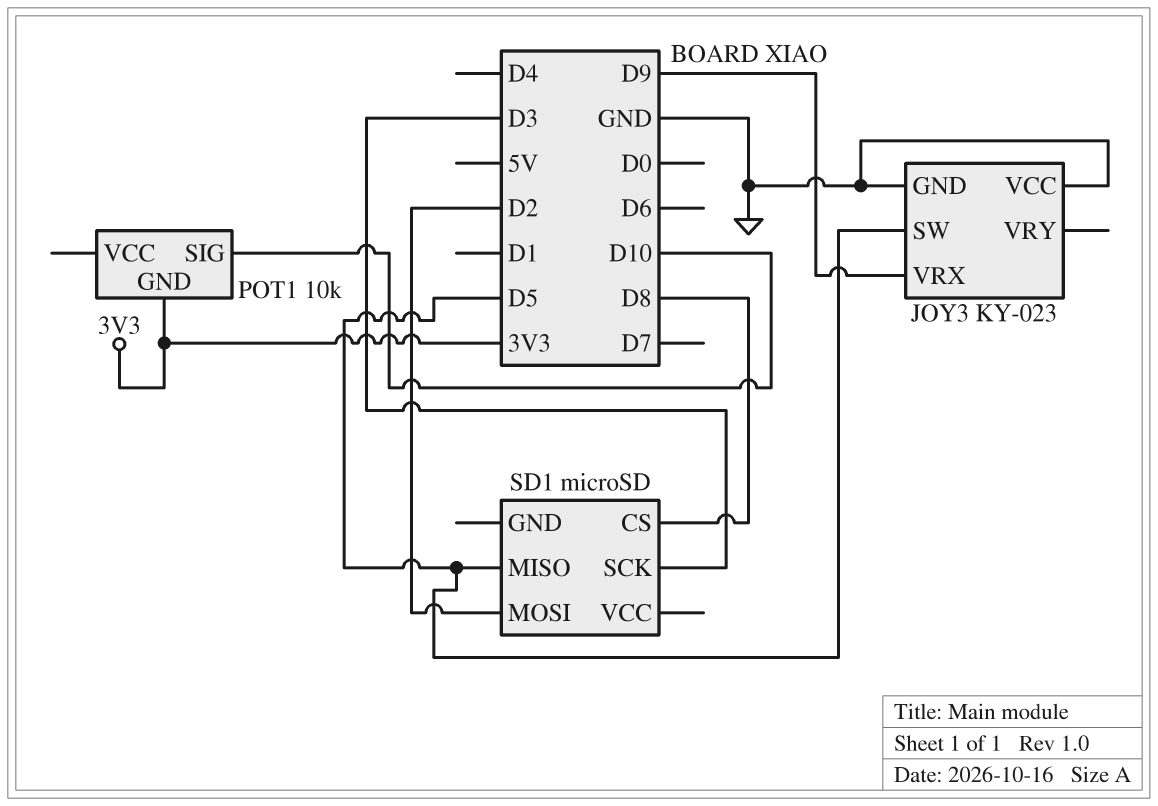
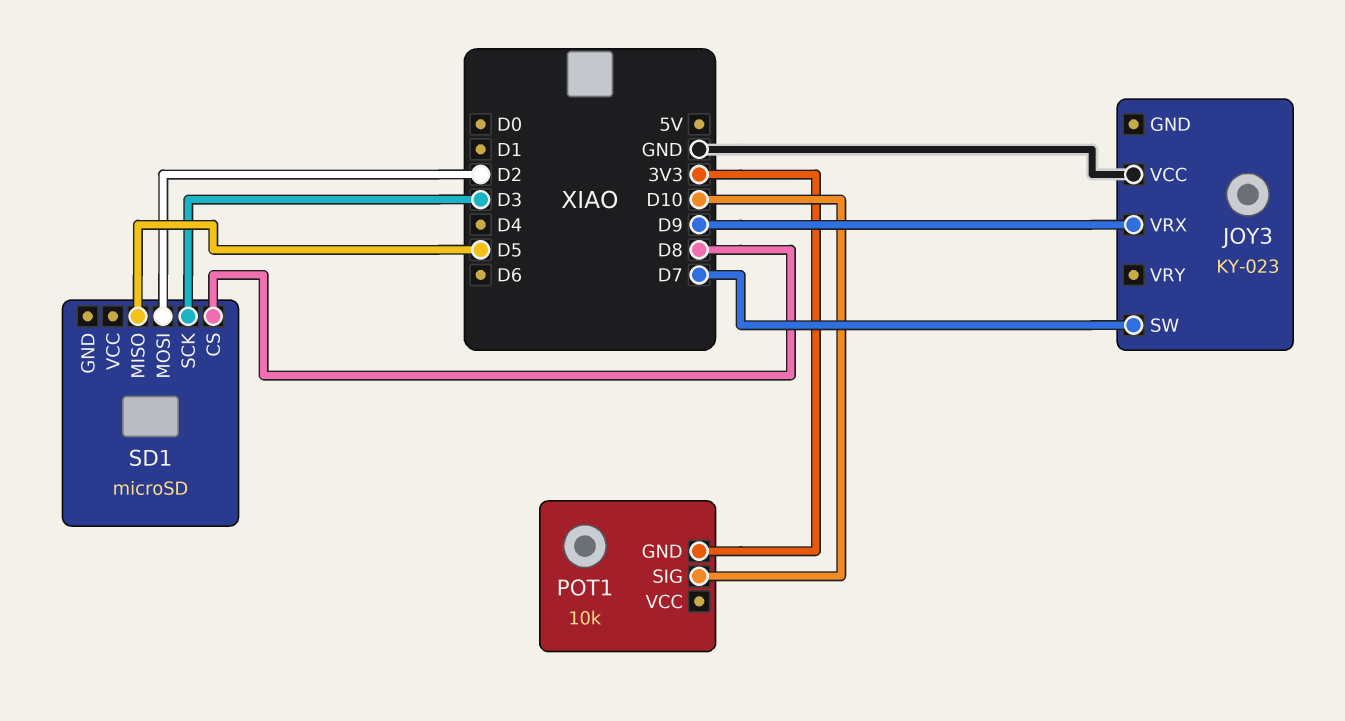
JOY3 pin GND: GND -> none
JOY3 pin SW: D5 -> D7

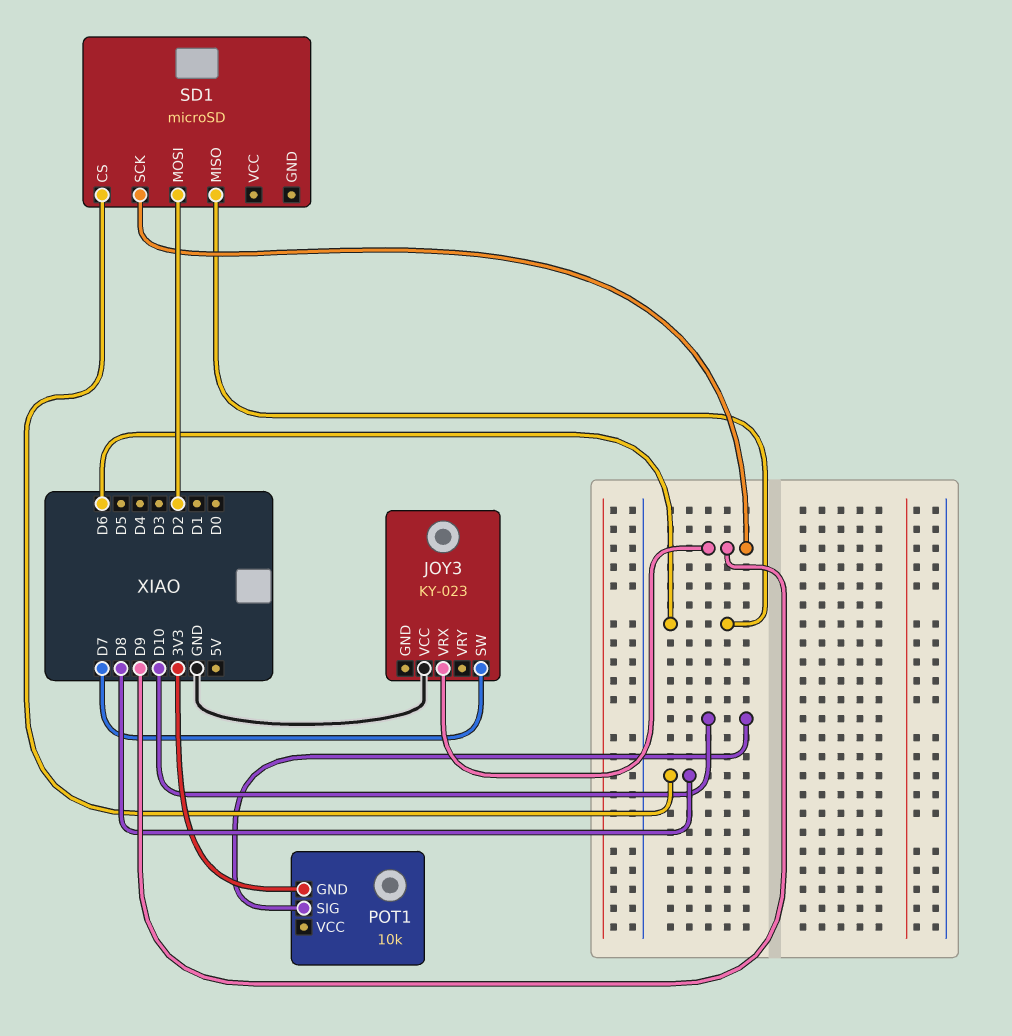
SD1 pin MISO: D5 -> D6
SD1 pin SCK: D3 -> D9

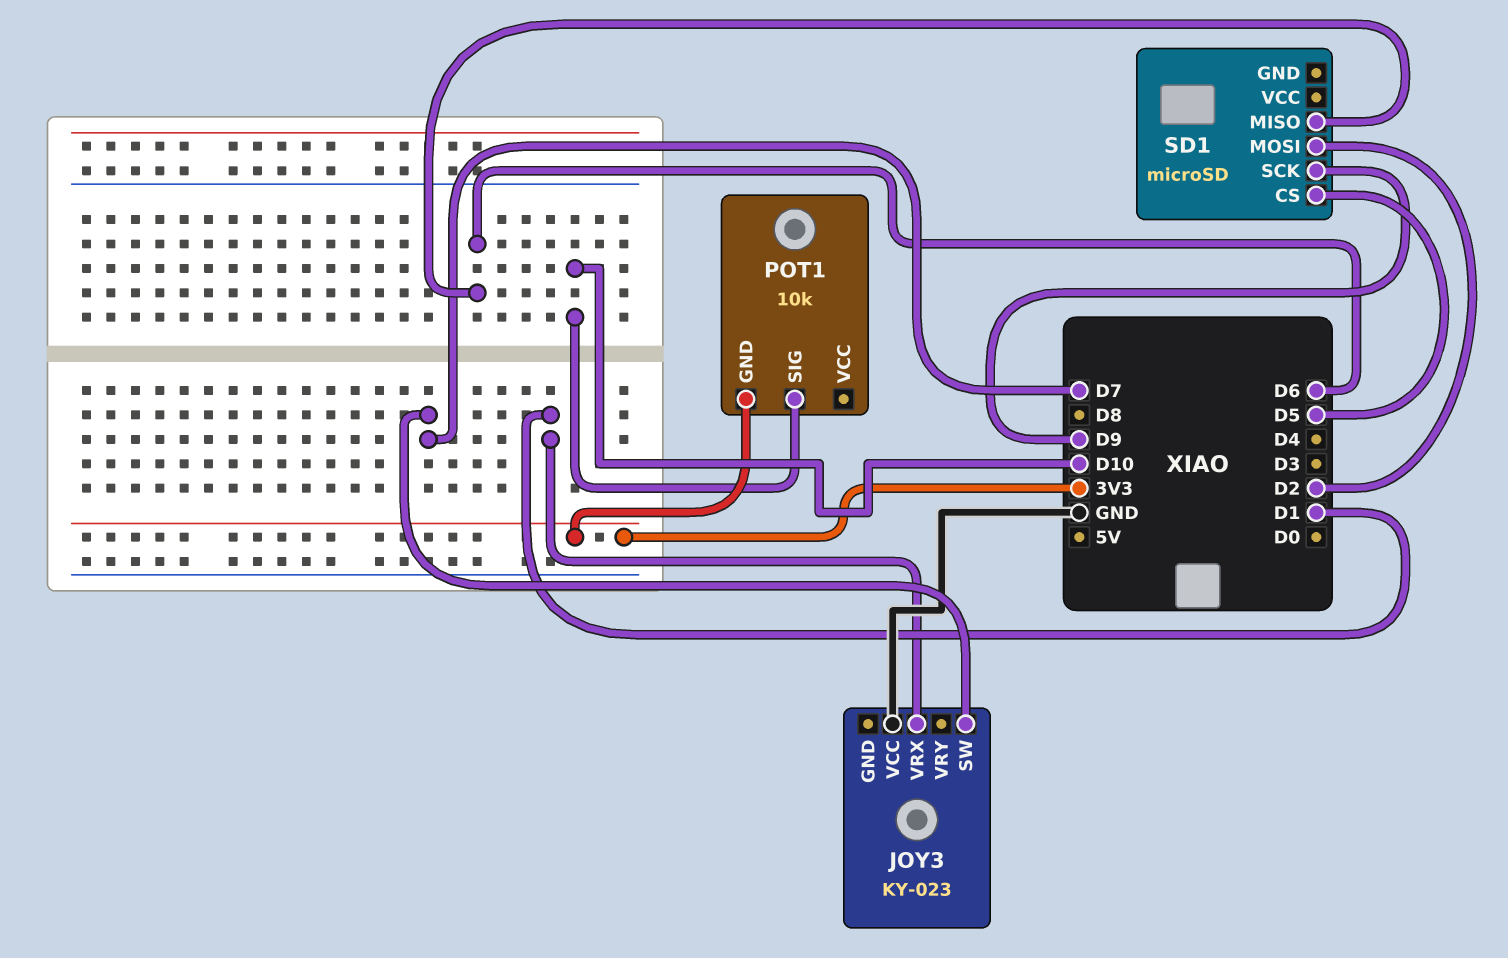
JOY3 pin VRX: D9 -> D1
SD1 pin CS: D8 -> D5

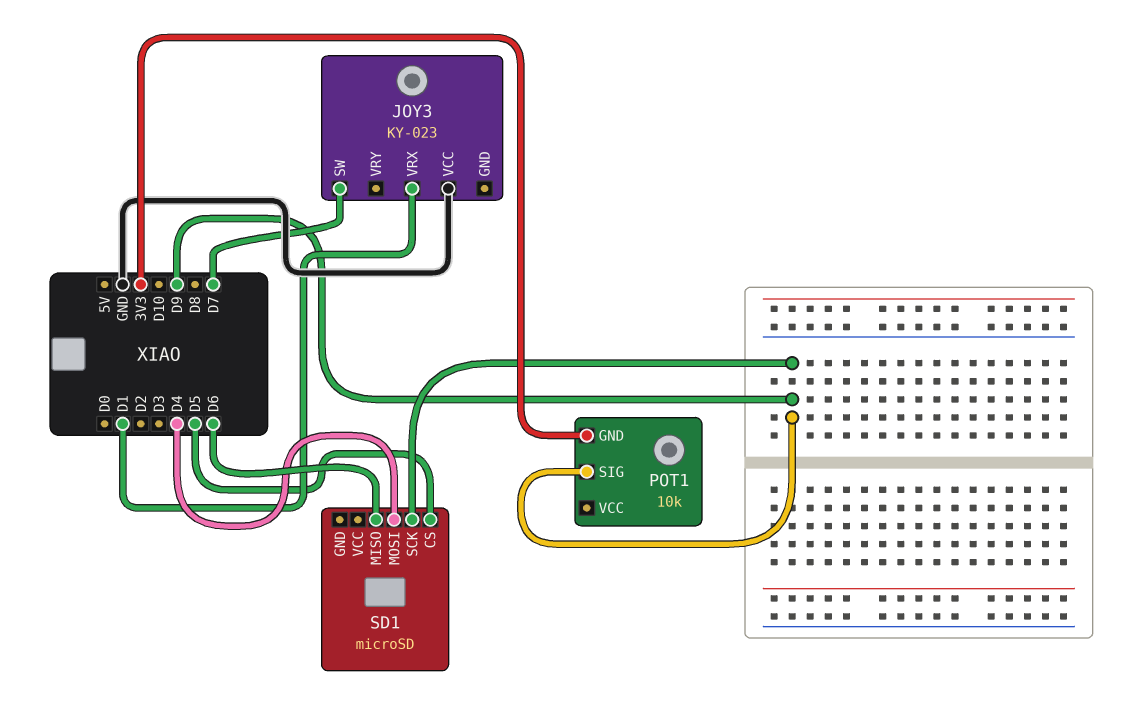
POT1 pin SIG: D10 -> D9
SD1 pin MOSI: D2 -> D4

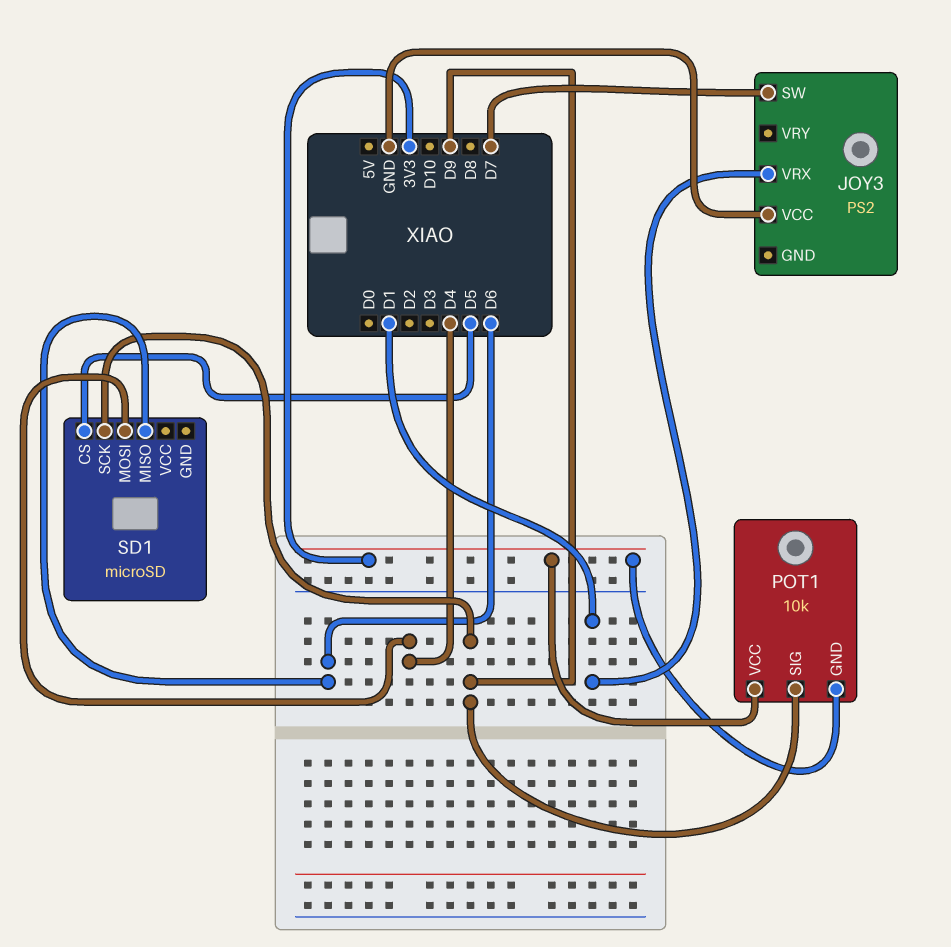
JOY3: KY-023 -> PS2
POT1 pin VCC: none -> 3V3

